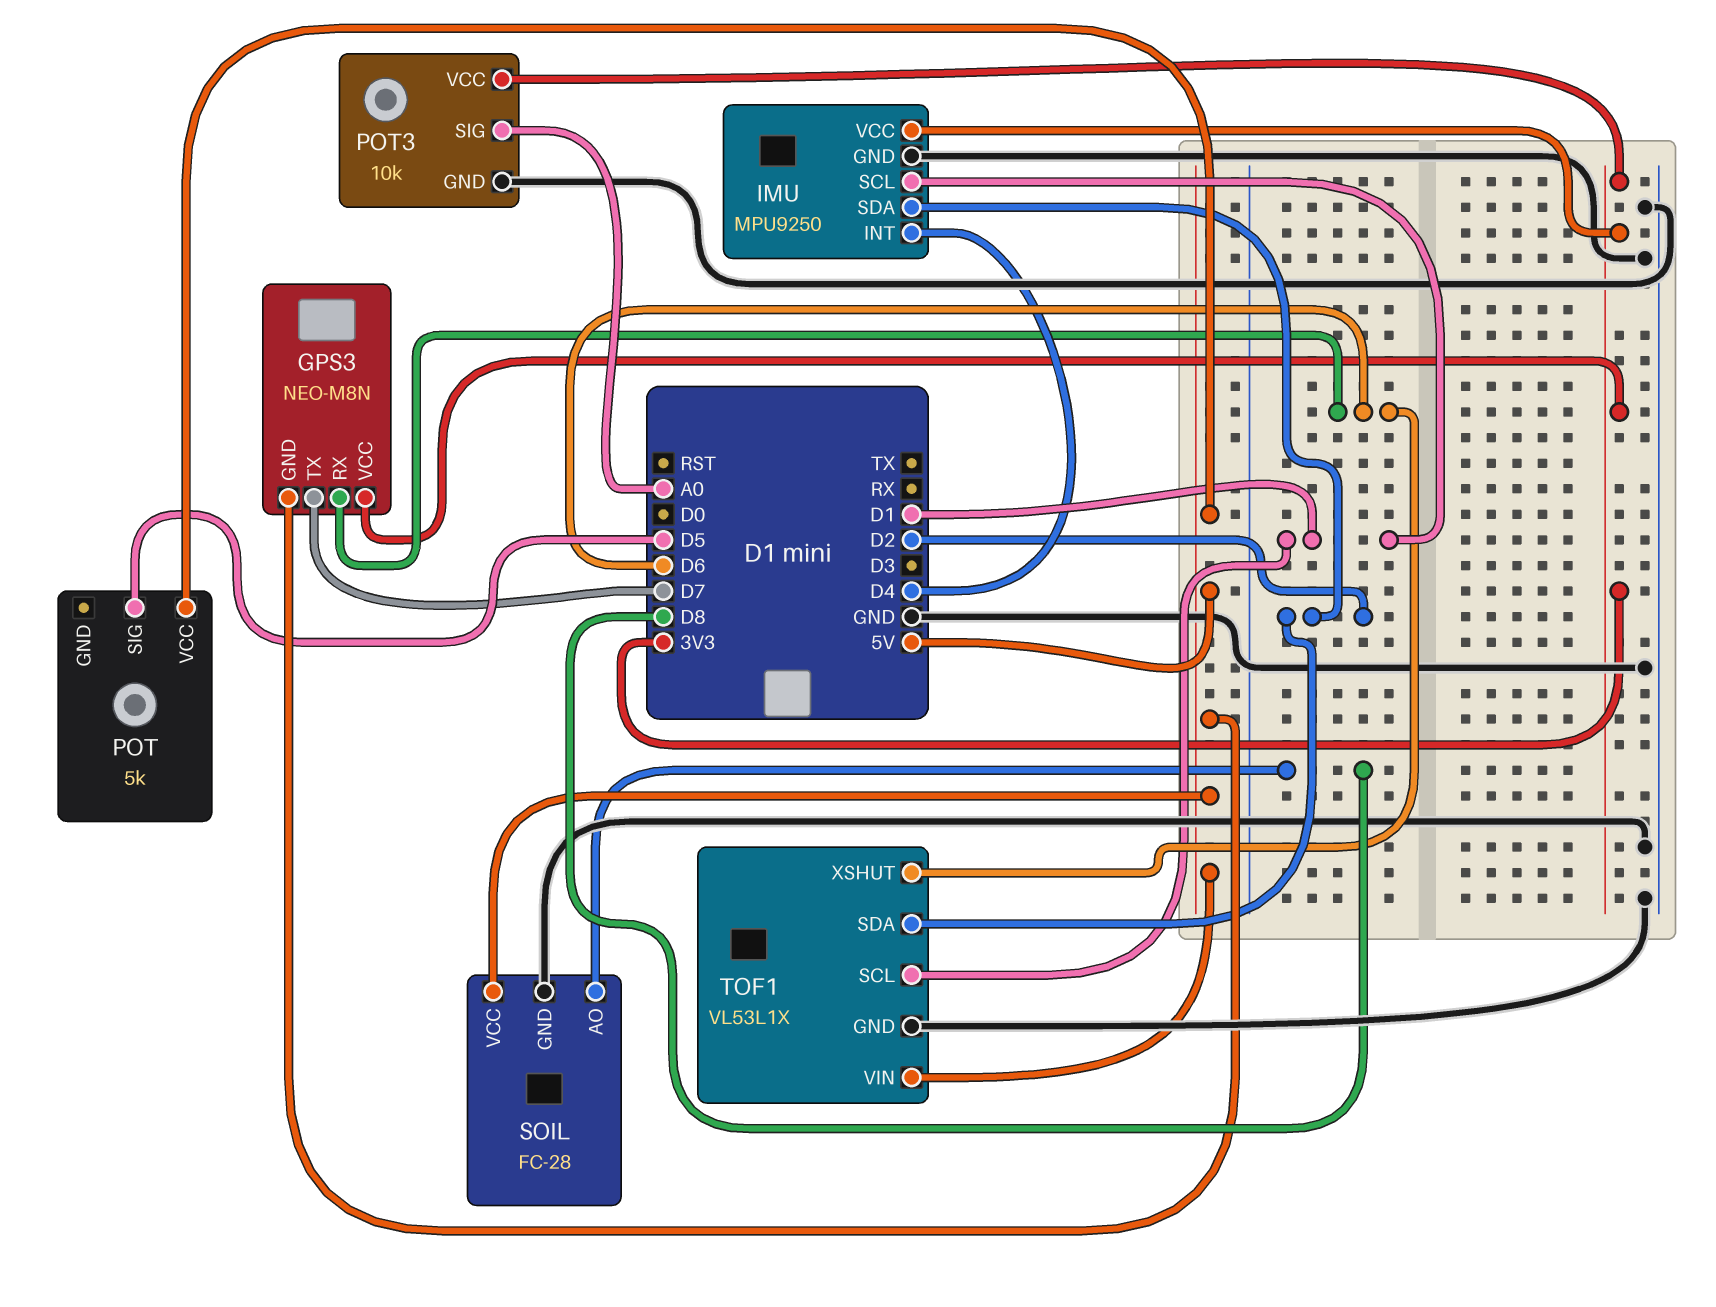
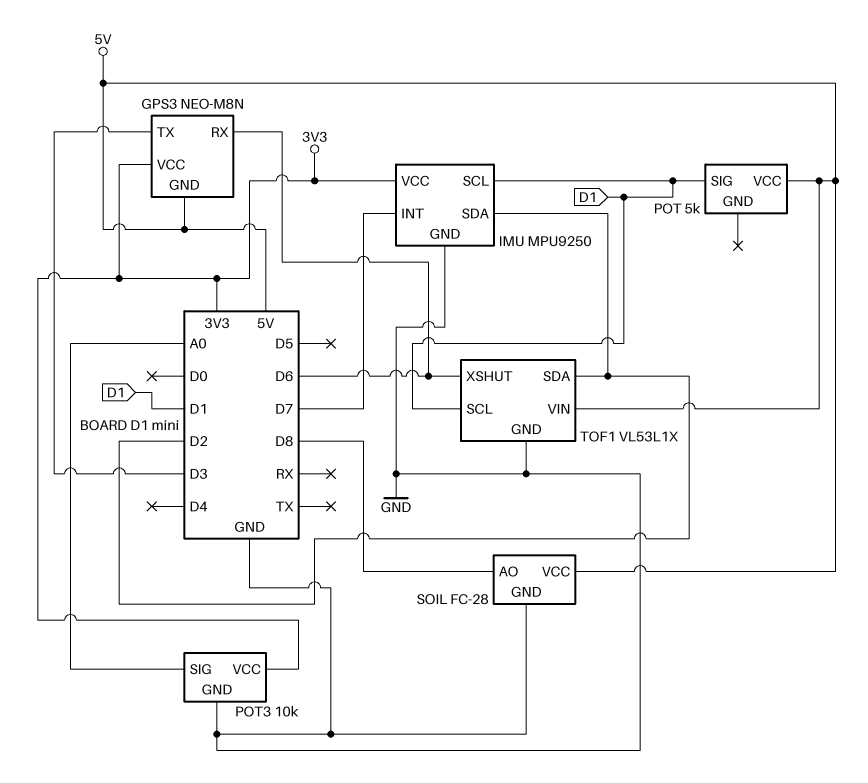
GPS3 pin TX: D7 -> D3
IMU pin INT: D4 -> D7
POT pin SIG: D5 -> D1

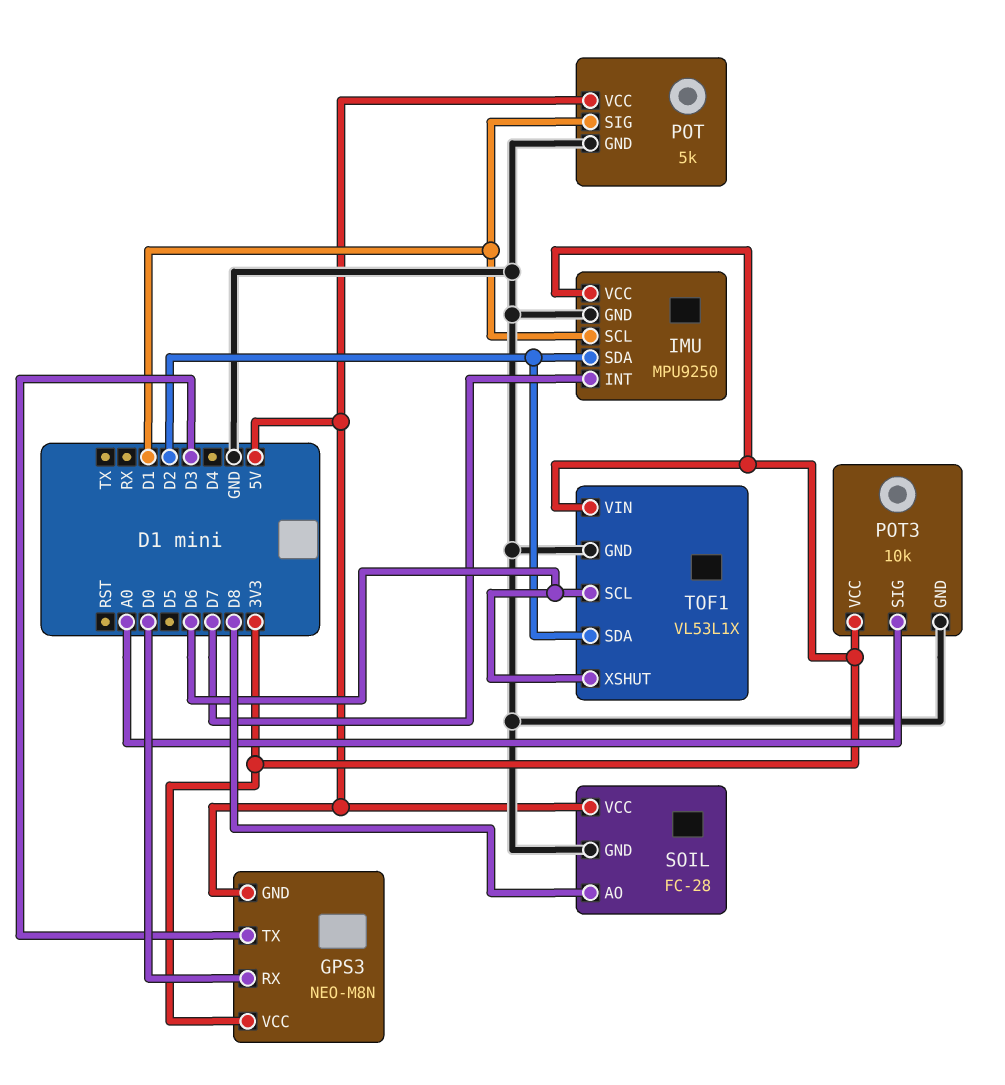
GPS3 pin RX: D6 -> D0
POT pin GND: none -> GND
TOF1 pin SCL: D1 -> D6
TOF1 pin VIN: 5V -> 3V3

